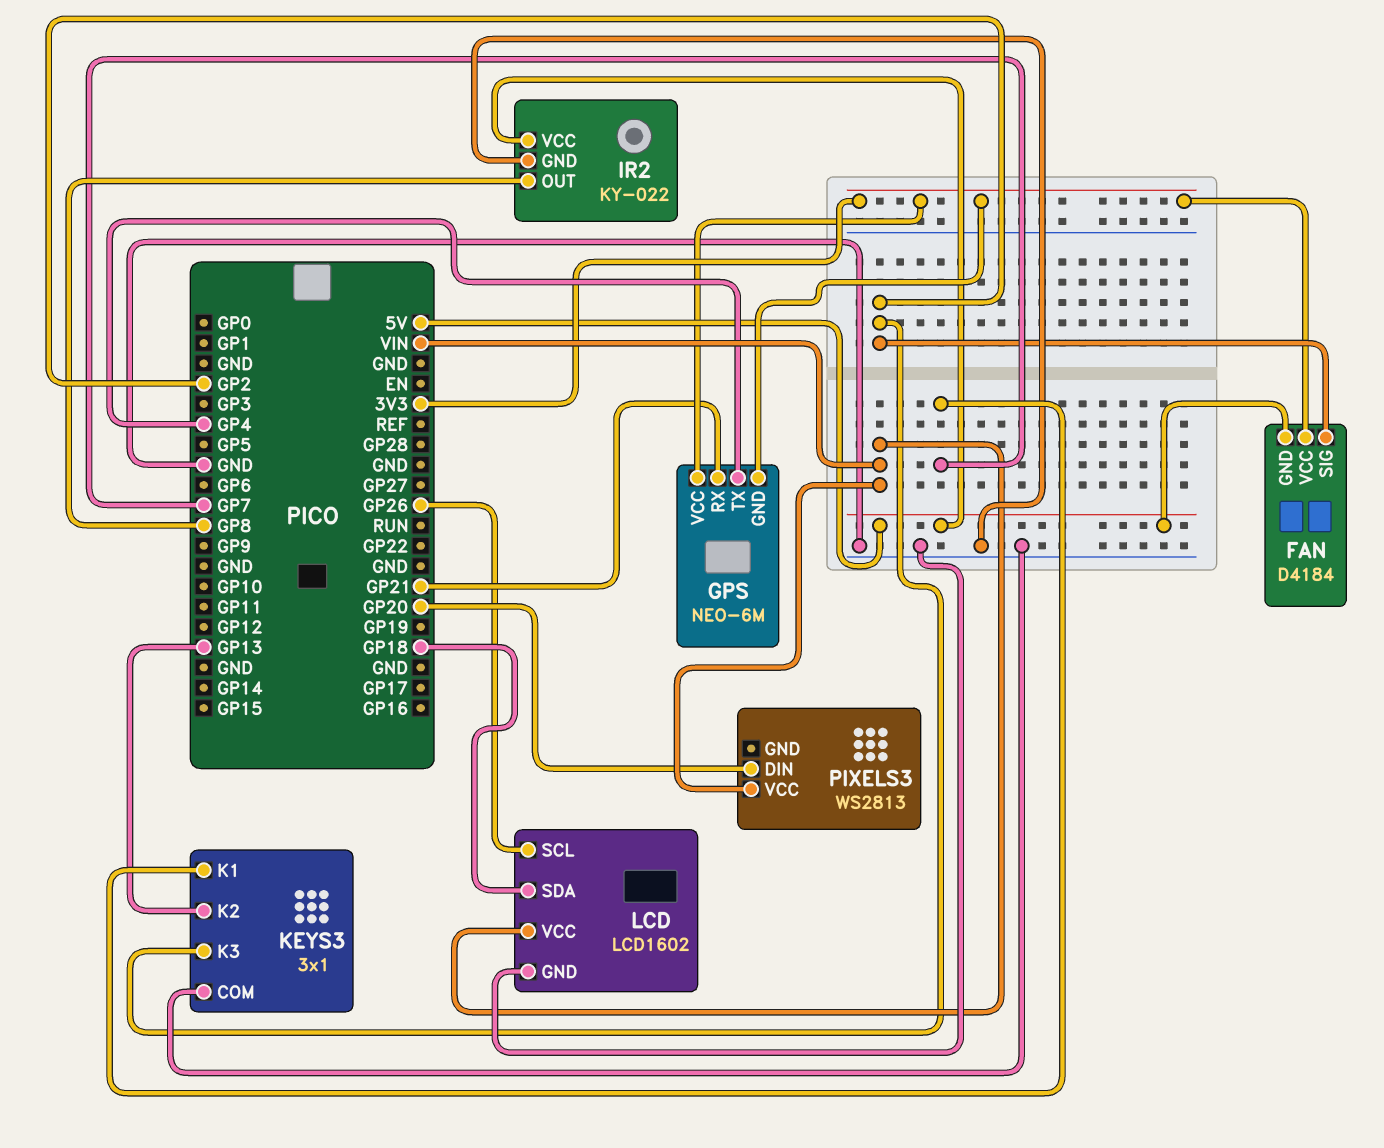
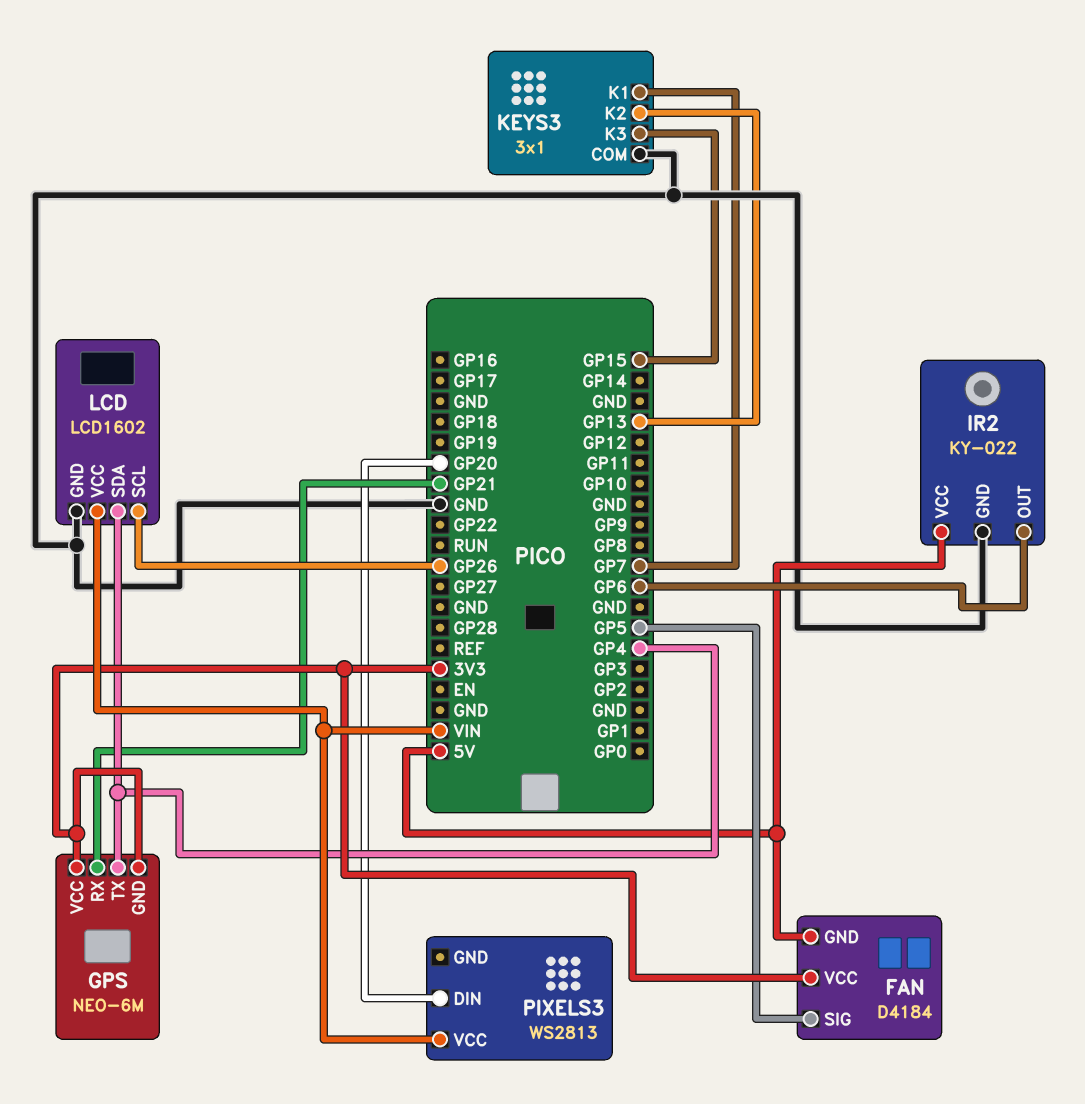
FAN pin SIG: GP2 -> GP5
IR2 pin OUT: GP8 -> GP6
KEYS3 pin K3: GP2 -> GP15
LCD pin SDA: GP18 -> GP4

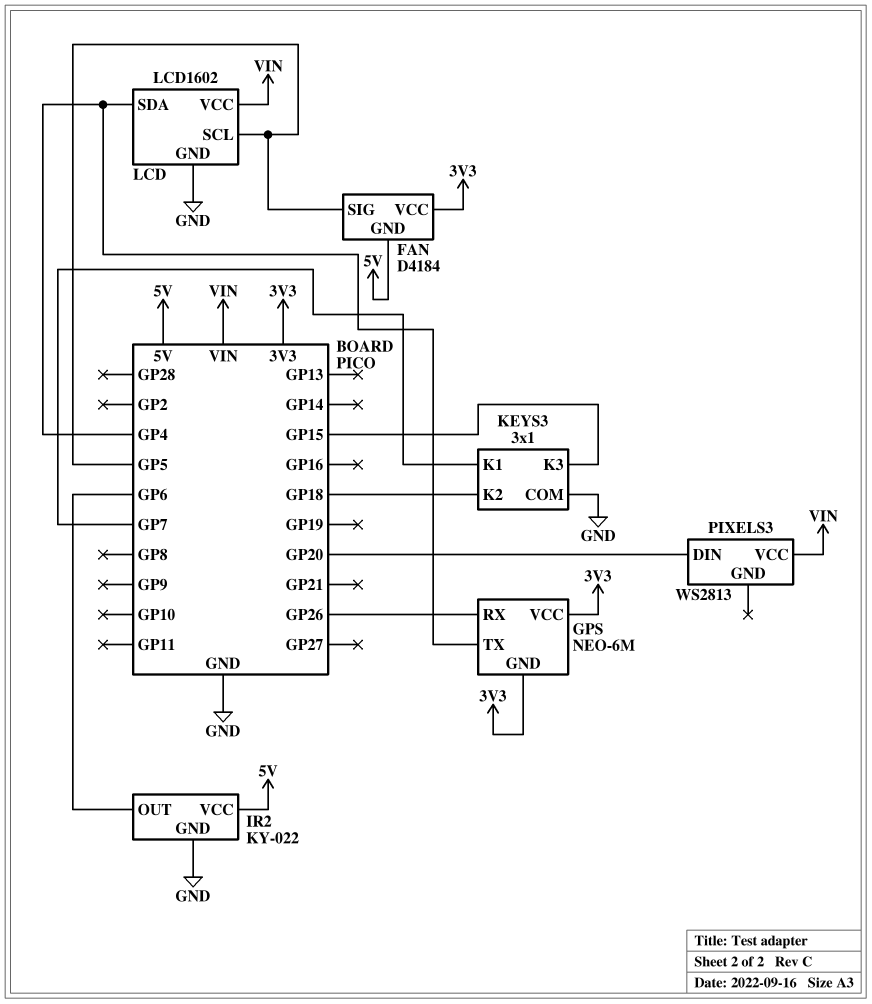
GPS pin RX: GP21 -> GP26
KEYS3 pin K2: GP13 -> GP18
LCD pin SCL: GP26 -> GP5

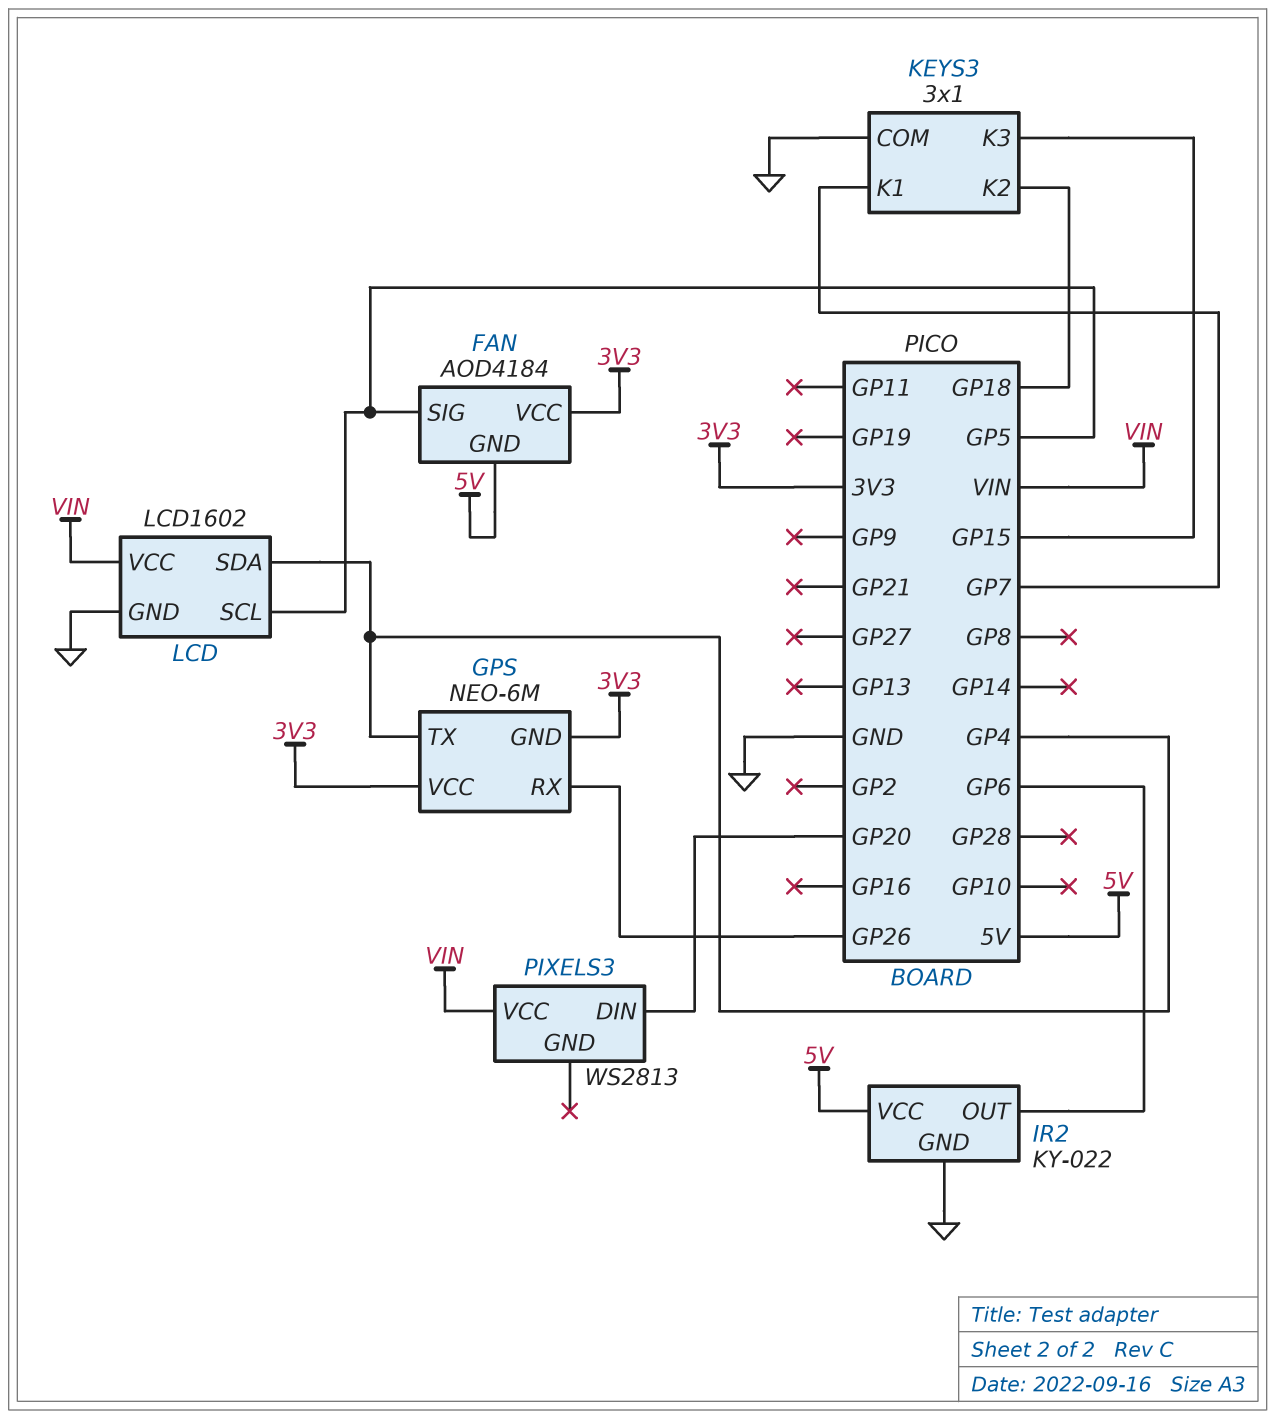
FAN: D4184 -> AOD4184

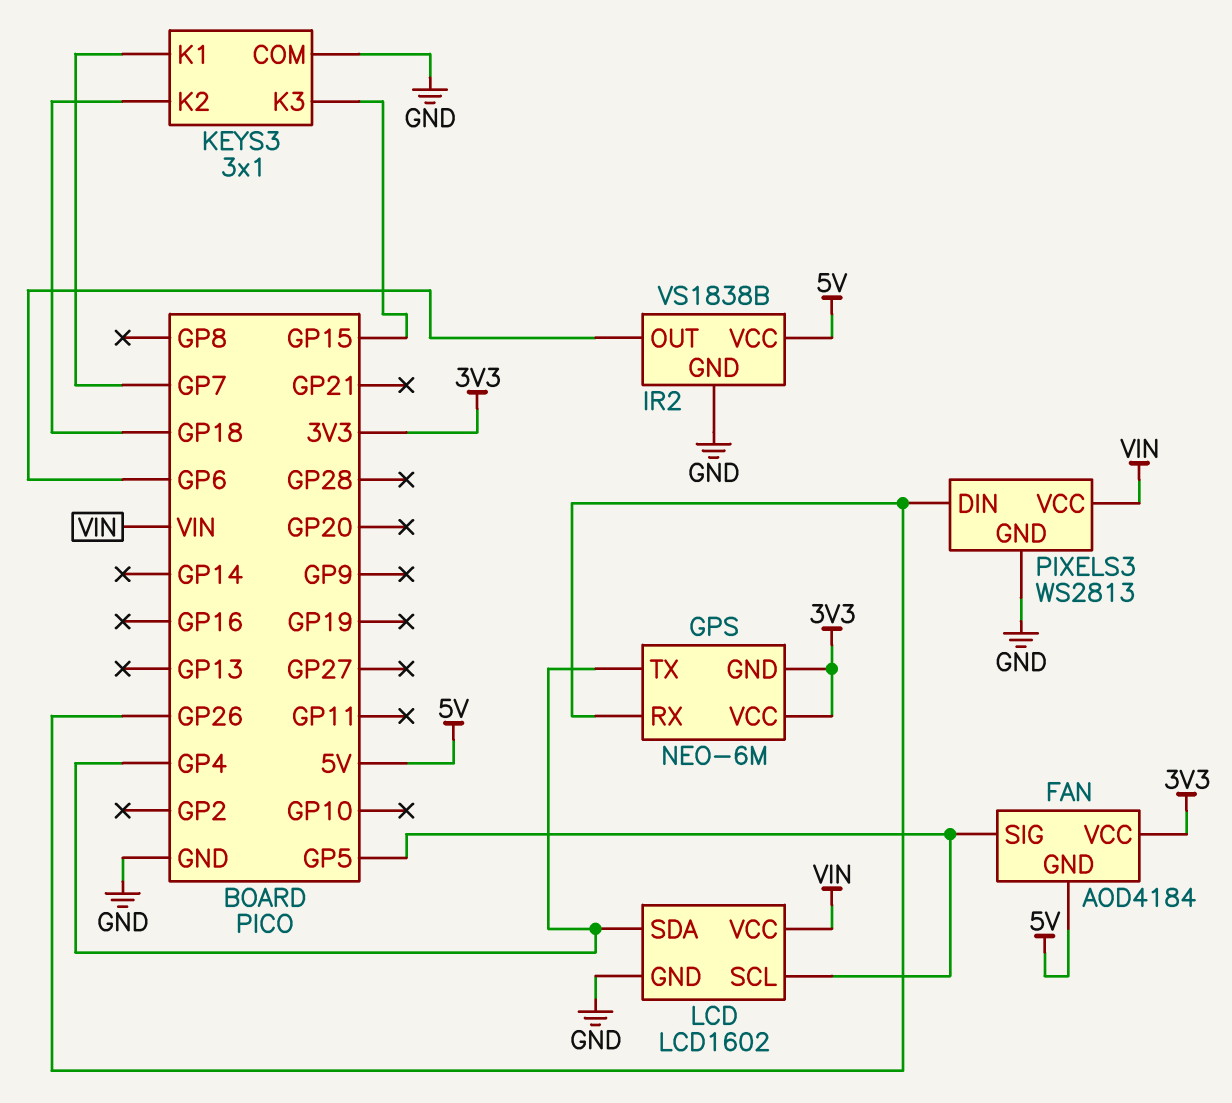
IR2: KY-022 -> VS1838B
PIXELS3 pin DIN: GP20 -> GP26
PIXELS3 pin GND: none -> GND

